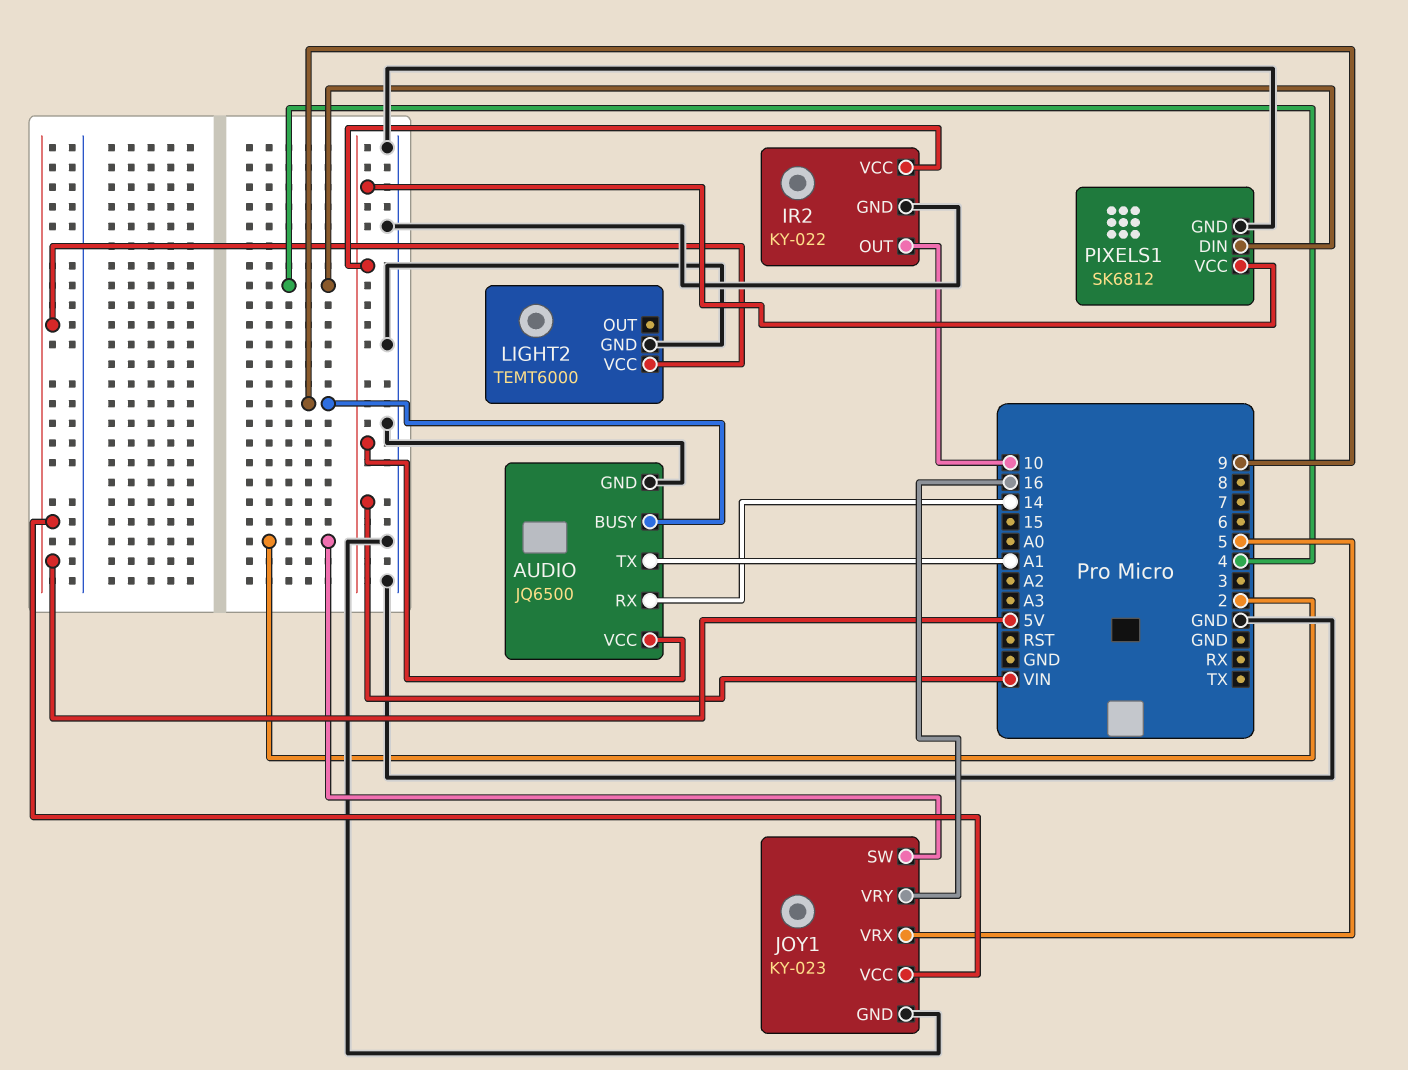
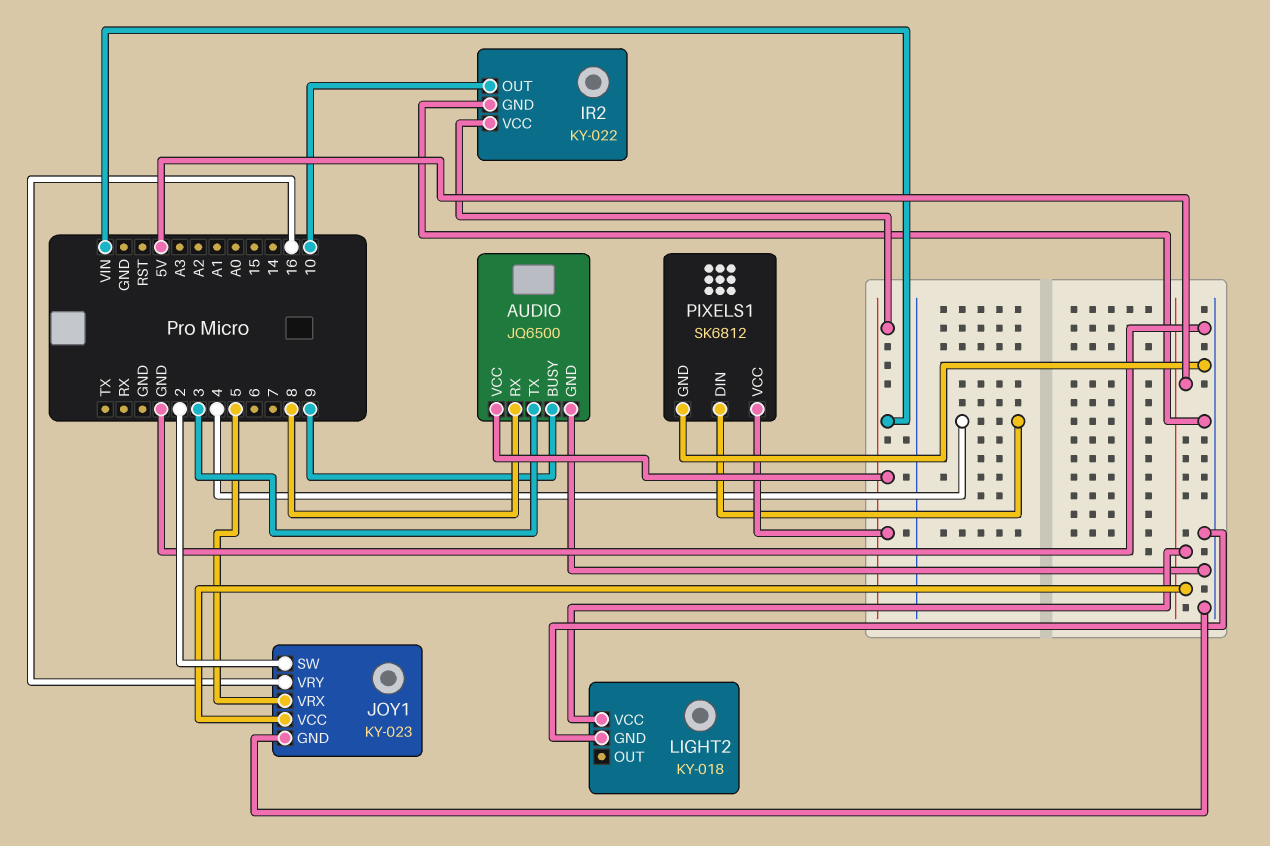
AUDIO pin RX: 14 -> 8
AUDIO pin TX: A1 -> 3
LIGHT2: TEMT6000 -> KY-018

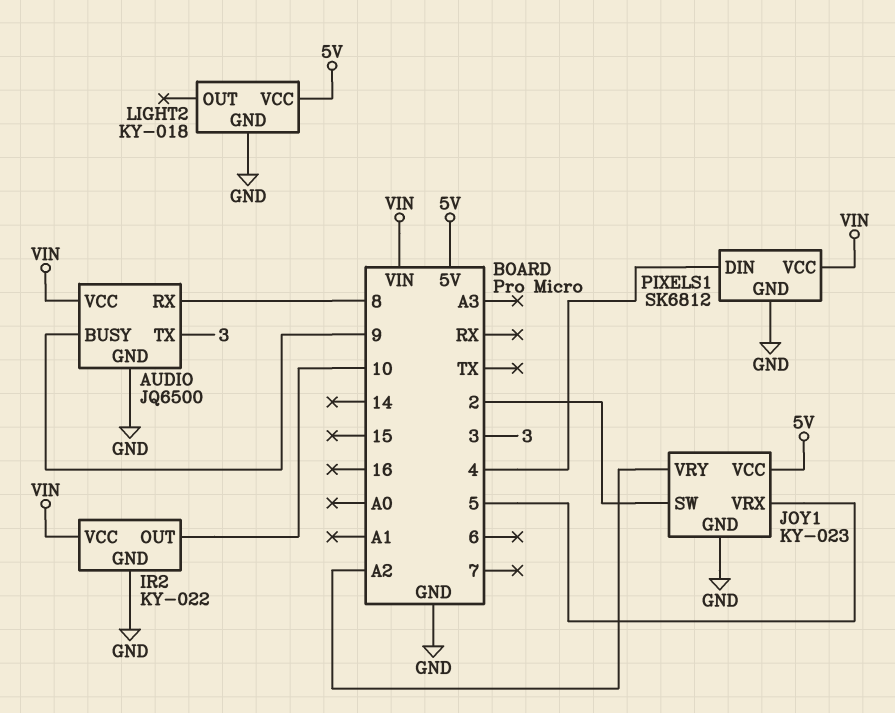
JOY1 pin VRY: 16 -> A2

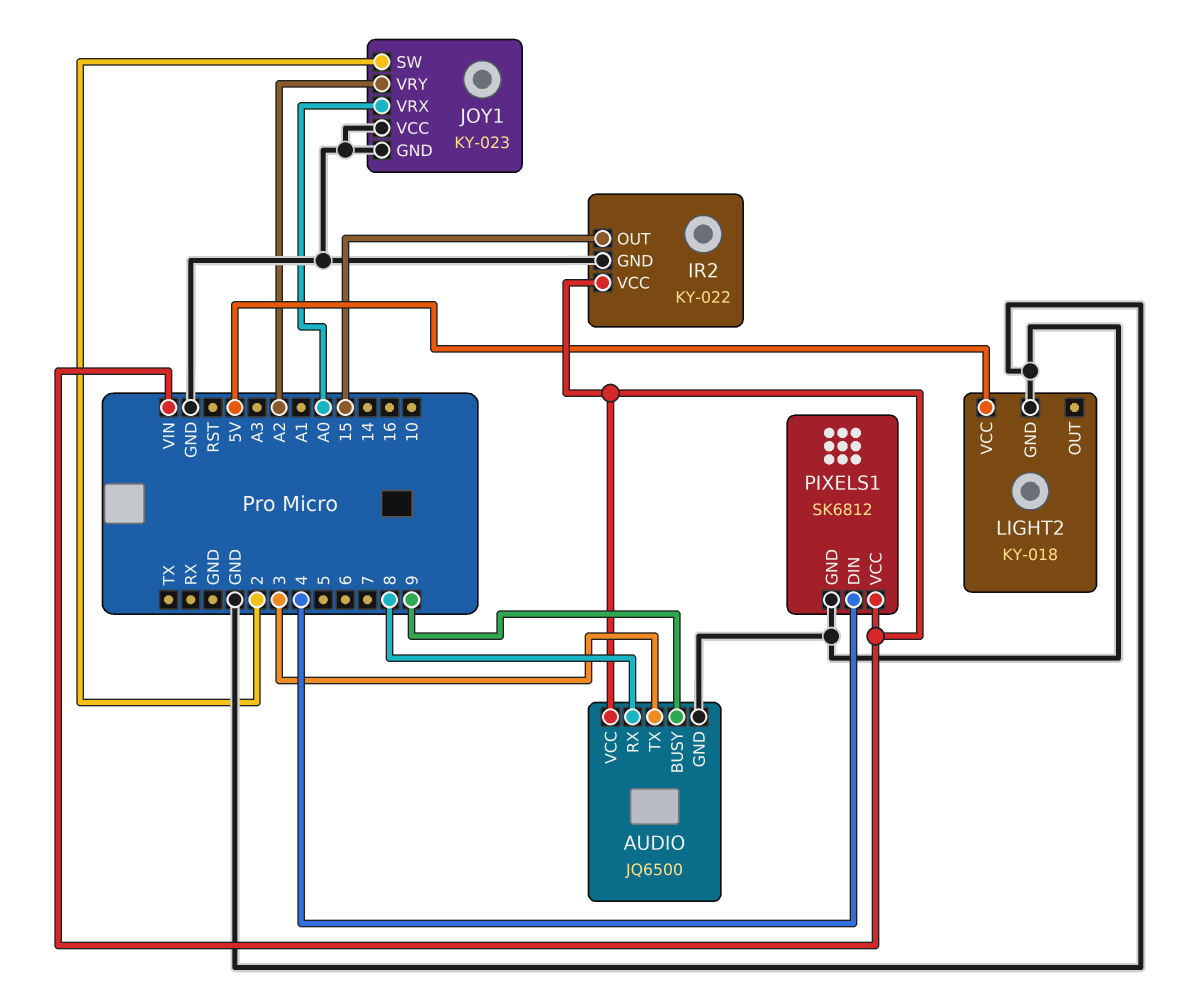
IR2 pin OUT: 10 -> 15
JOY1 pin VCC: 5V -> GND
JOY1 pin VRX: 5 -> A0

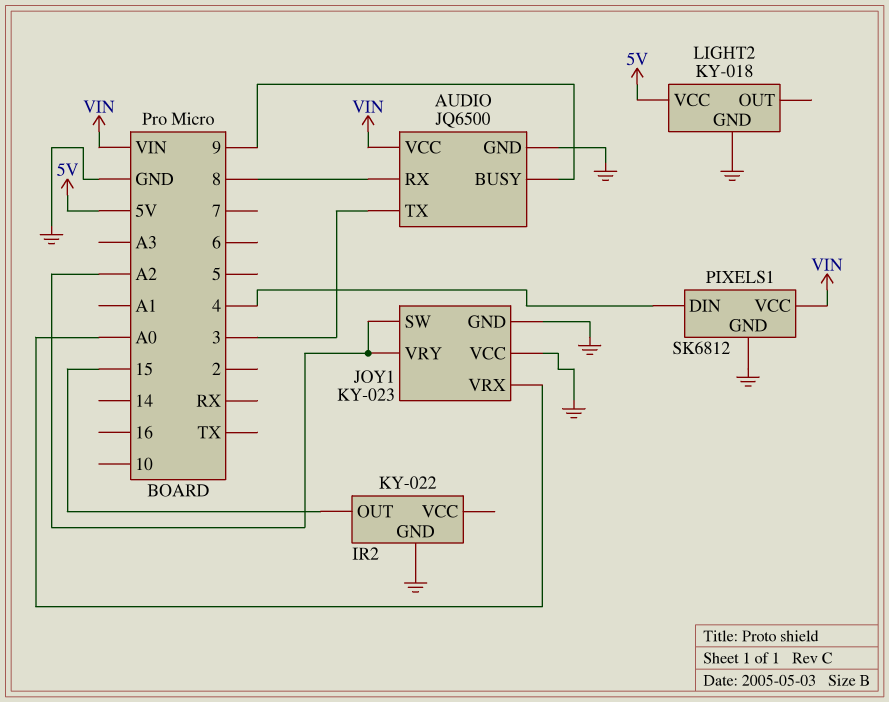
IR2 pin VCC: VIN -> none
JOY1 pin SW: 2 -> A2

